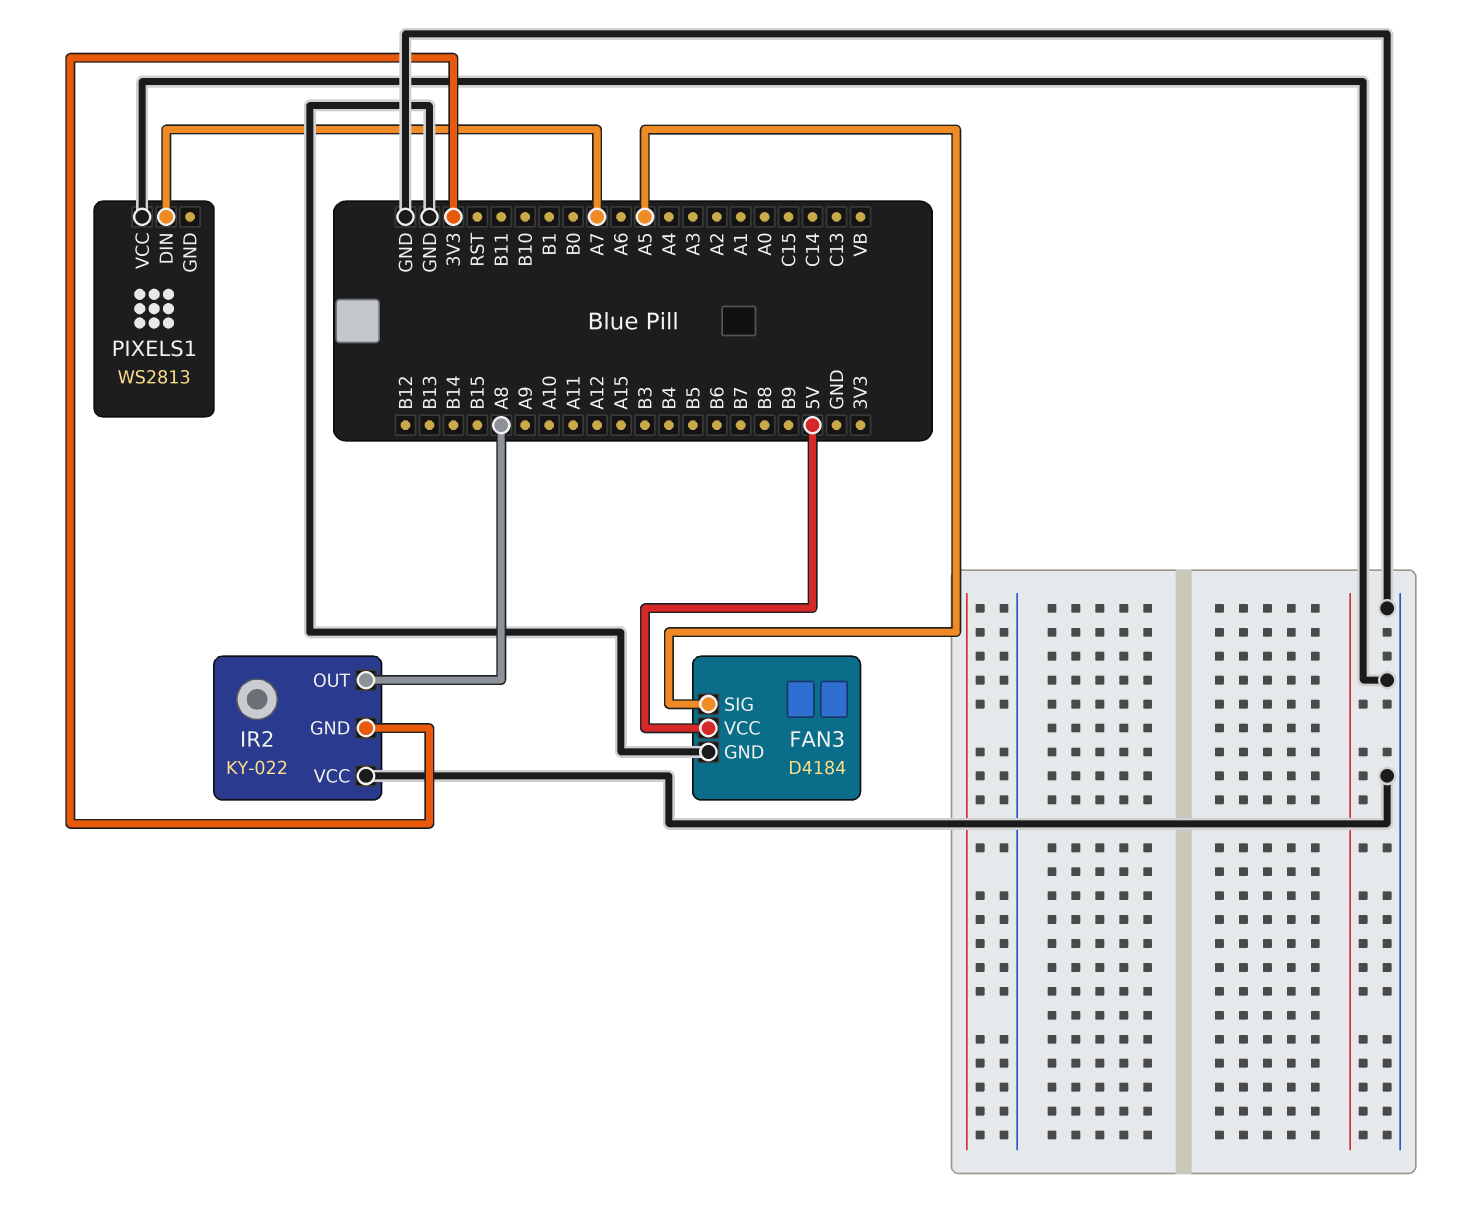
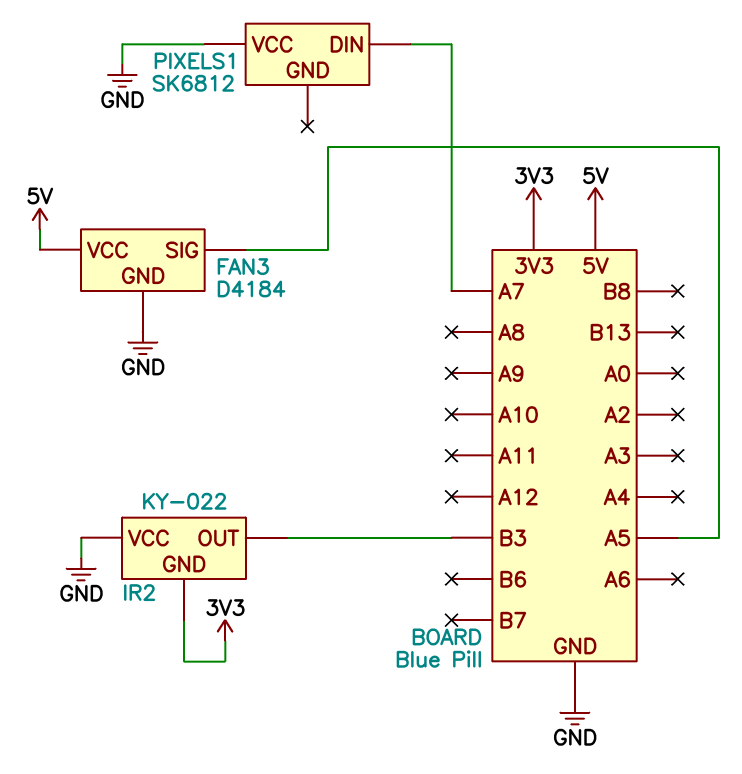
IR2 pin OUT: A8 -> B3
PIXELS1: WS2813 -> SK6812

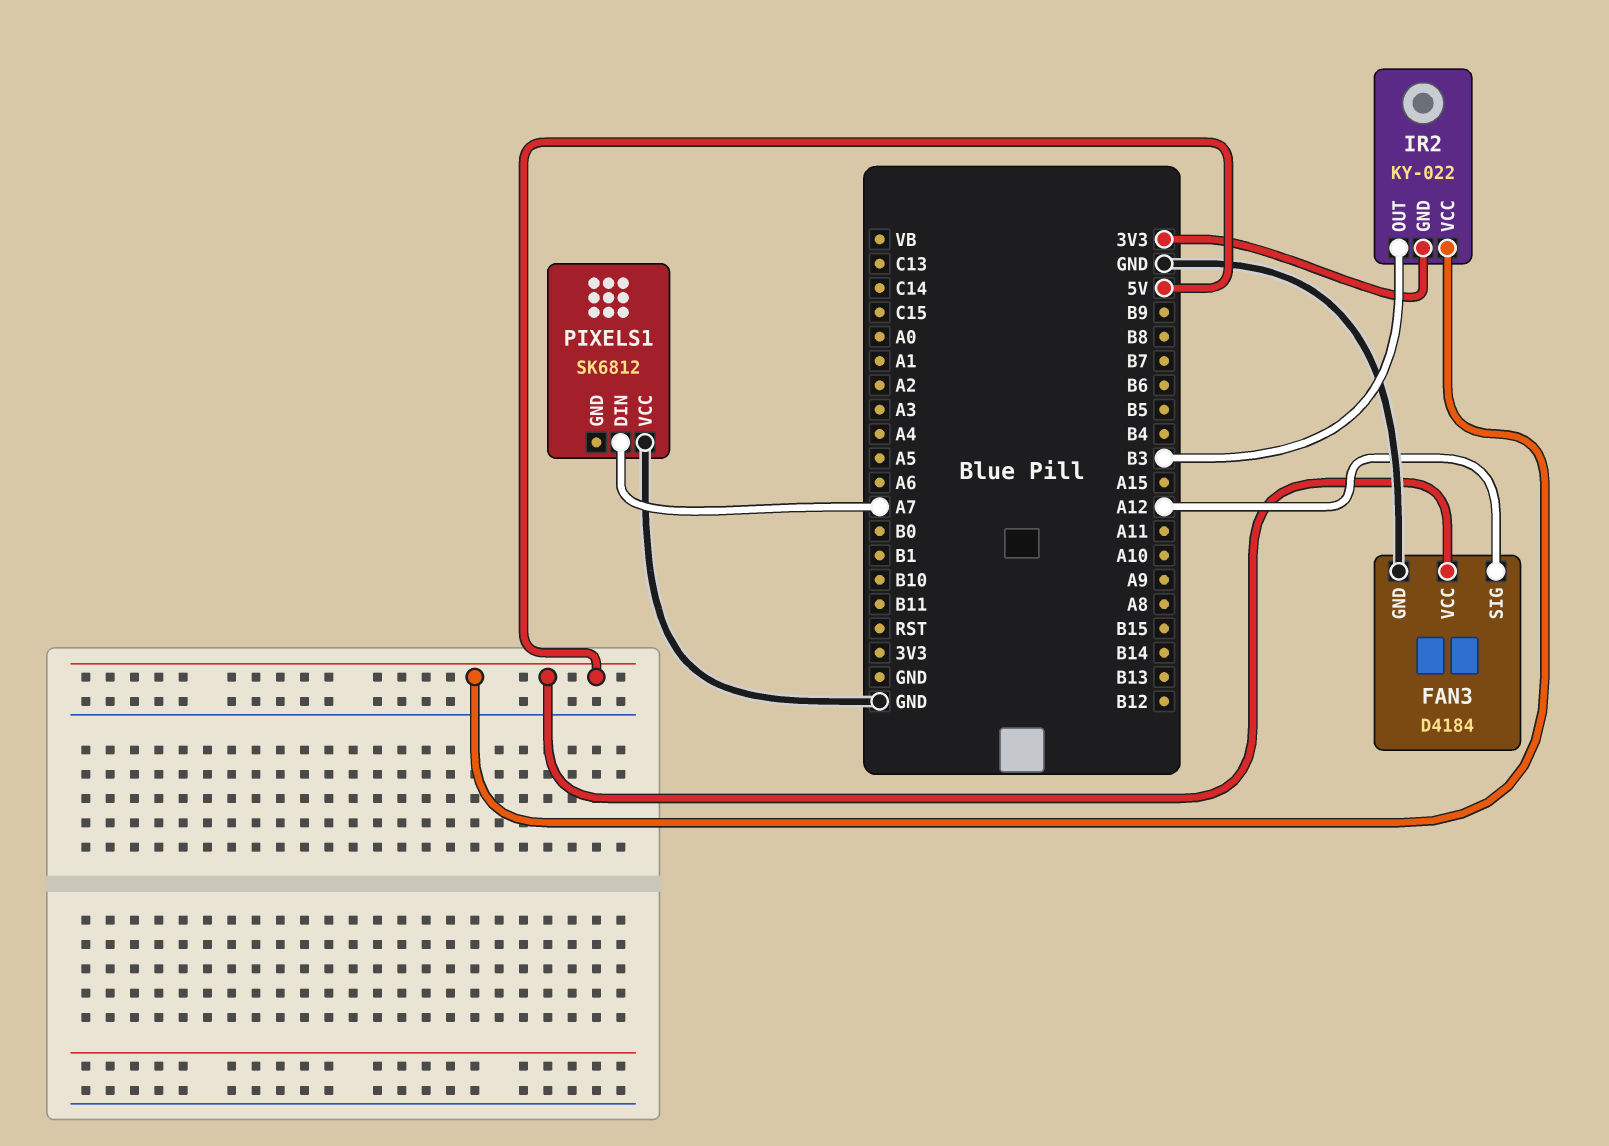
FAN3 pin SIG: A5 -> A12
IR2 pin VCC: GND -> 5V

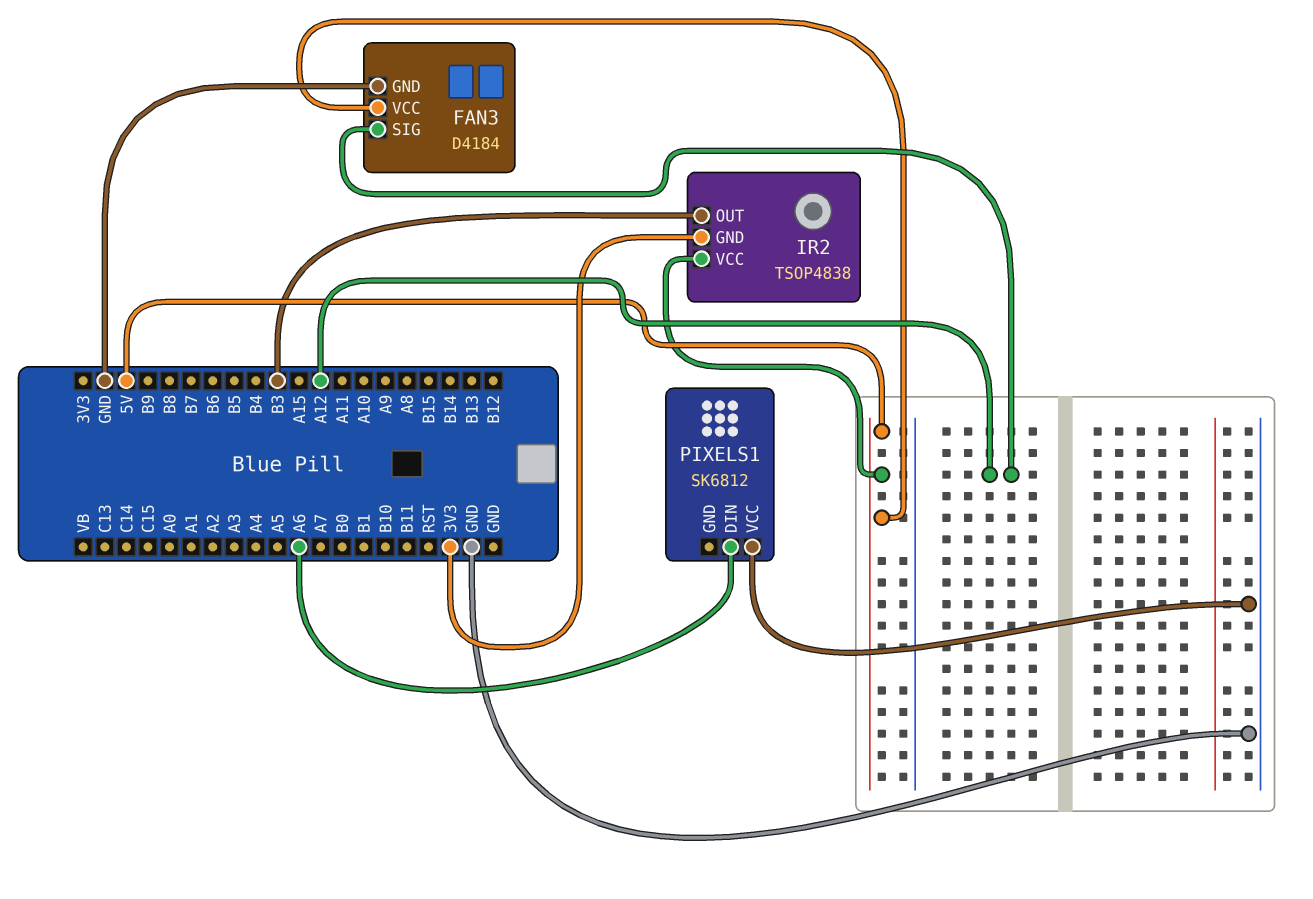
IR2: KY-022 -> TSOP4838
PIXELS1 pin DIN: A7 -> A6

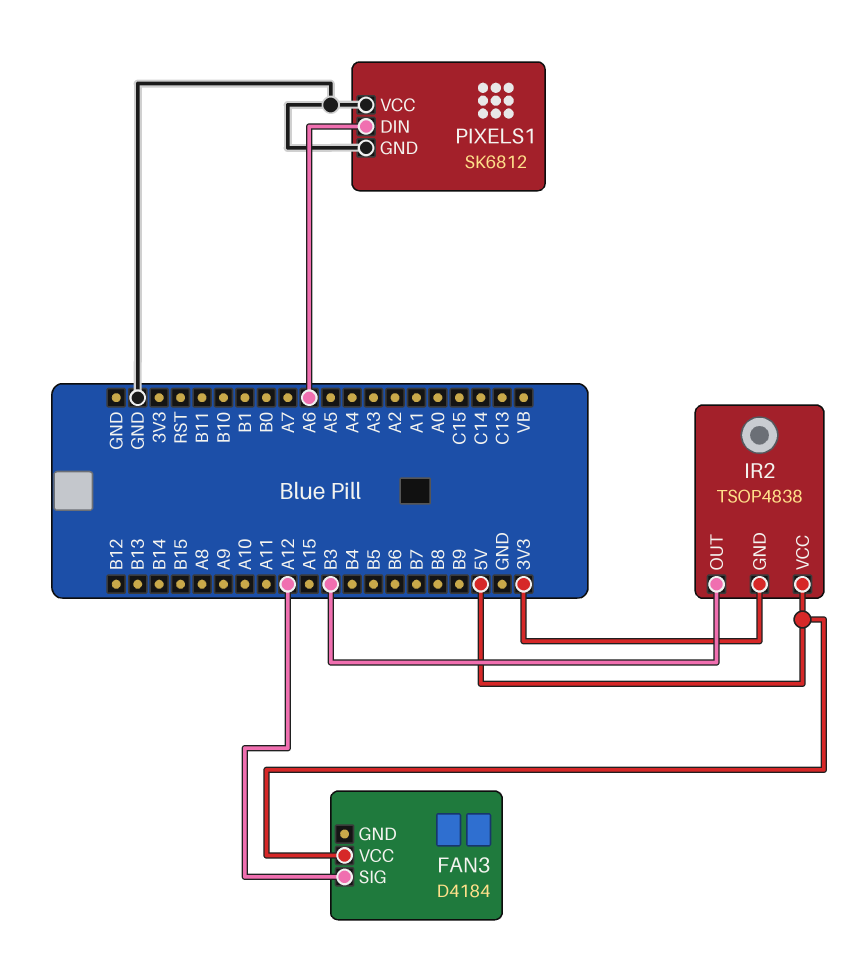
FAN3 pin GND: GND -> none
PIXELS1 pin GND: none -> GND

